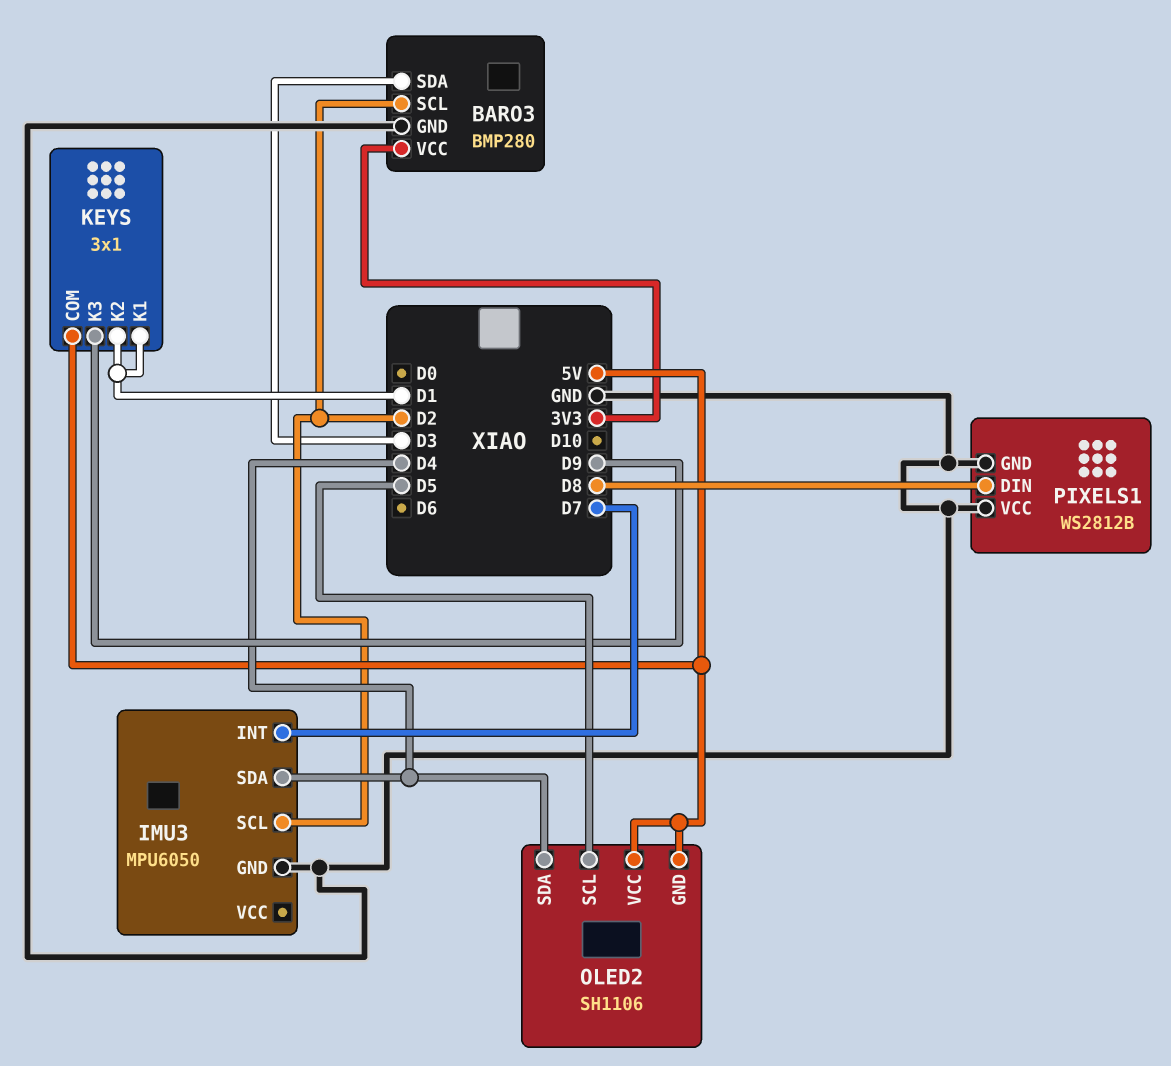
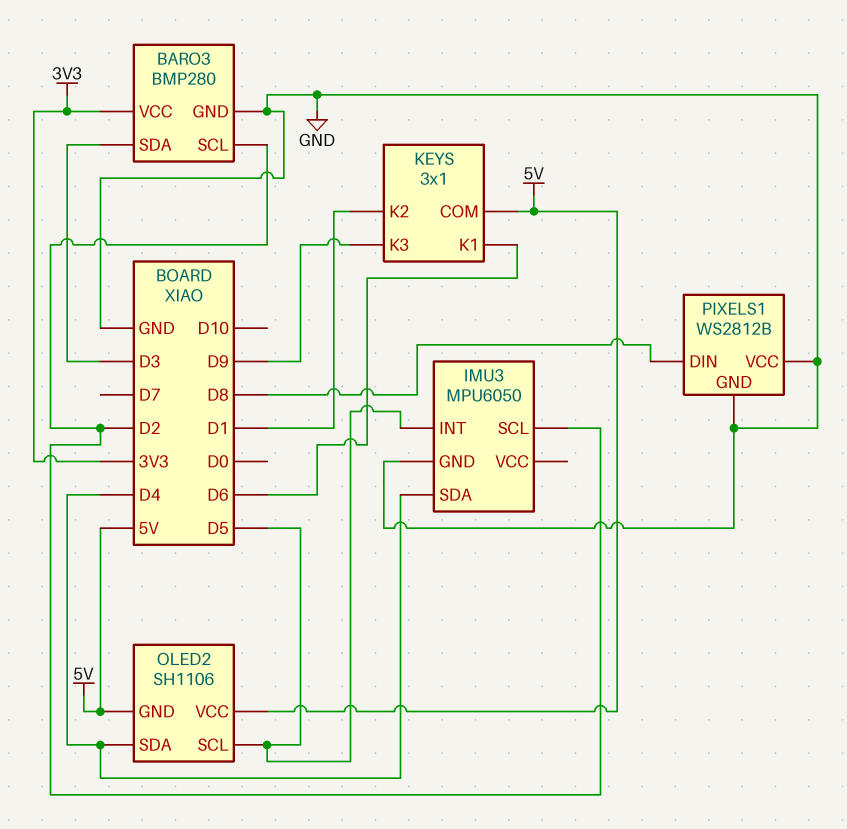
IMU3 pin INT: D7 -> D5
KEYS pin K1: D1 -> D6

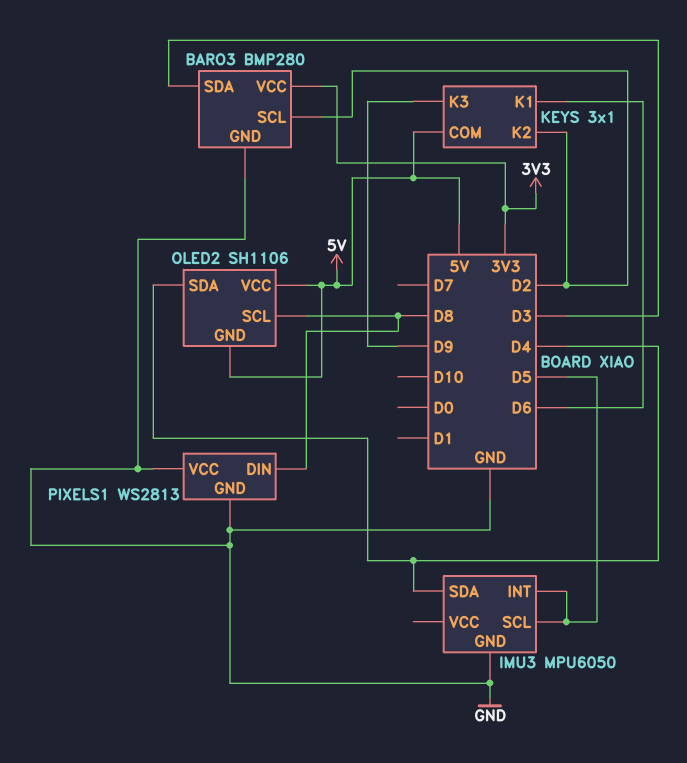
IMU3 pin SCL: D2 -> D5
KEYS pin K2: D1 -> D2
OLED2 pin SCL: D5 -> D8
PIXELS1: WS2812B -> WS2813

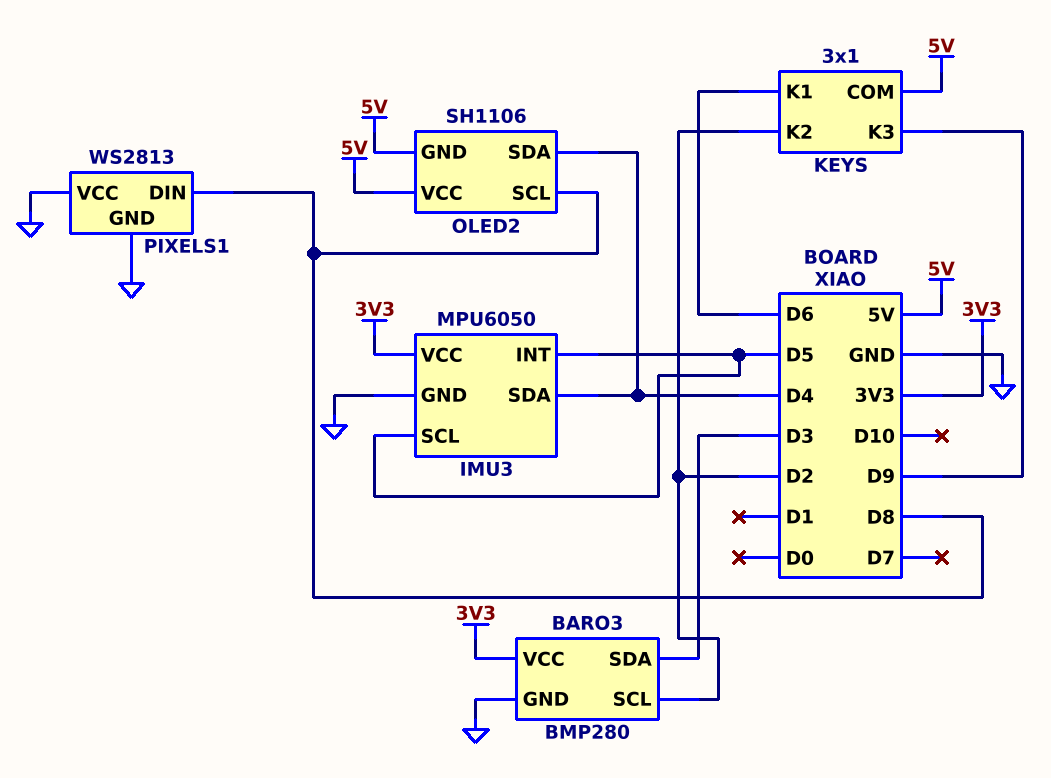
IMU3 pin VCC: none -> 3V3

